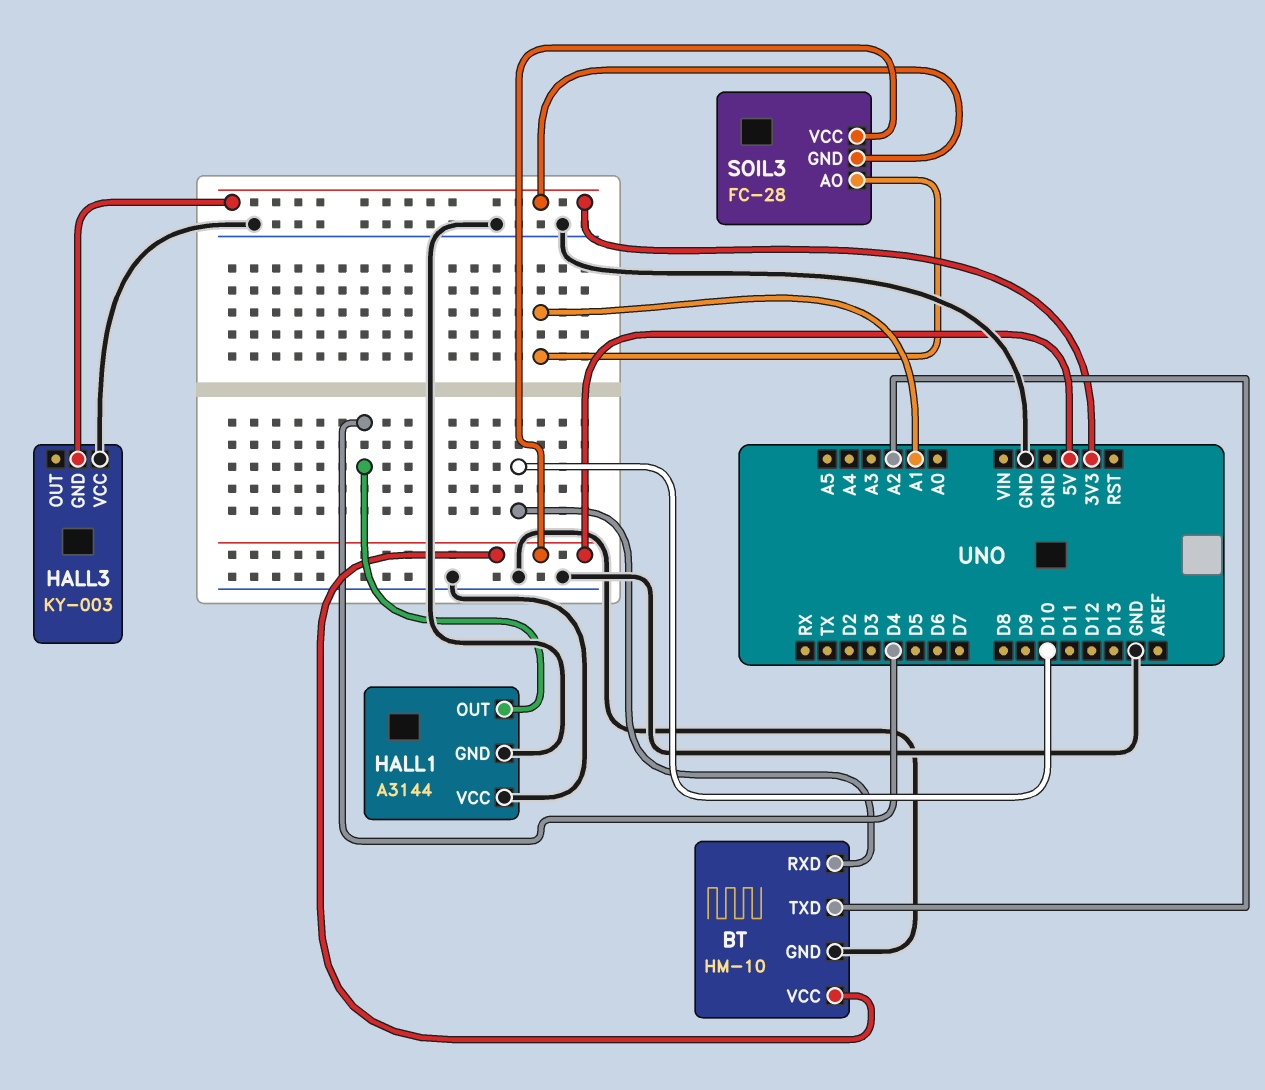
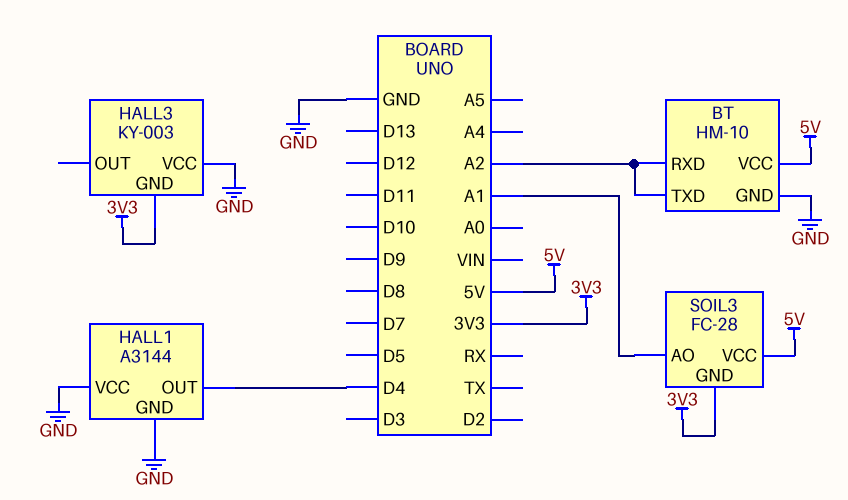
BT pin RXD: D10 -> A2

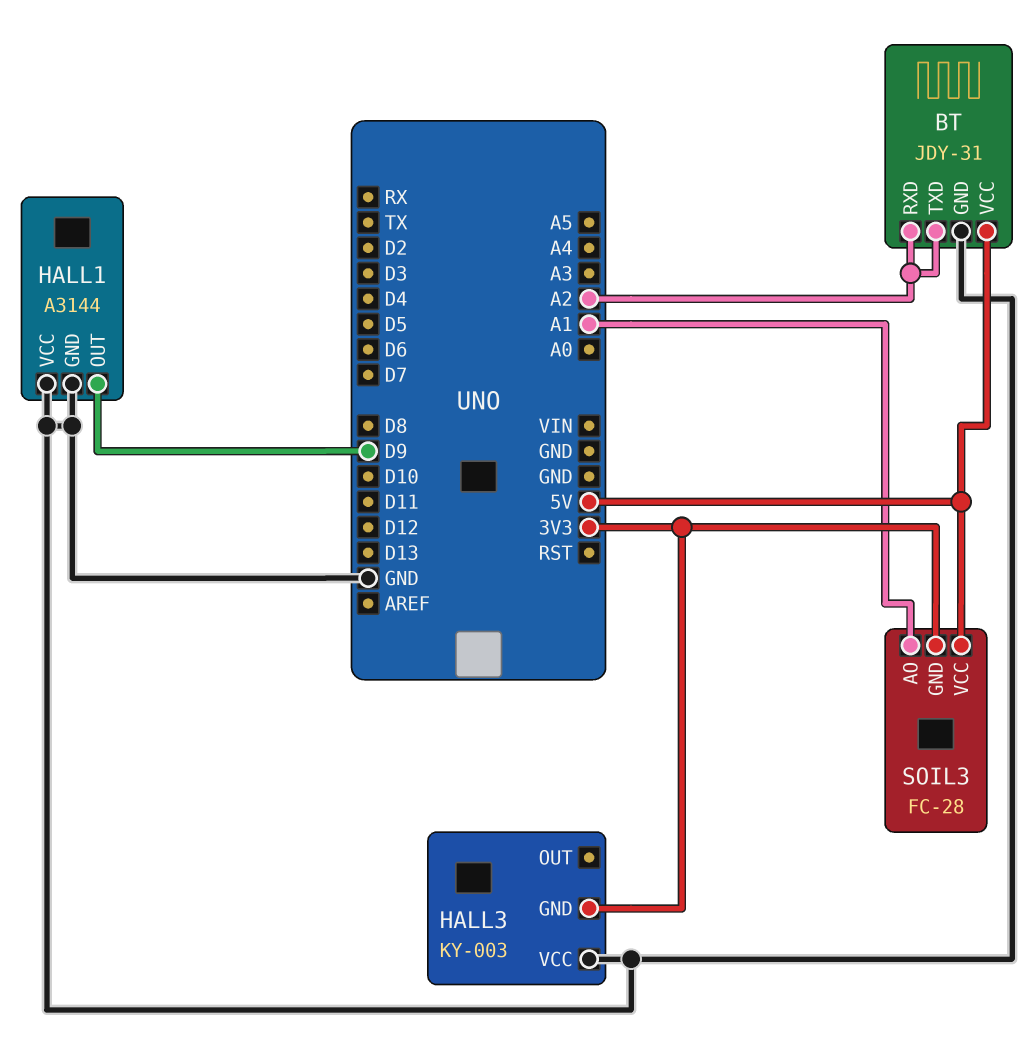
BT: HM-10 -> JDY-31
HALL1 pin OUT: D4 -> D9

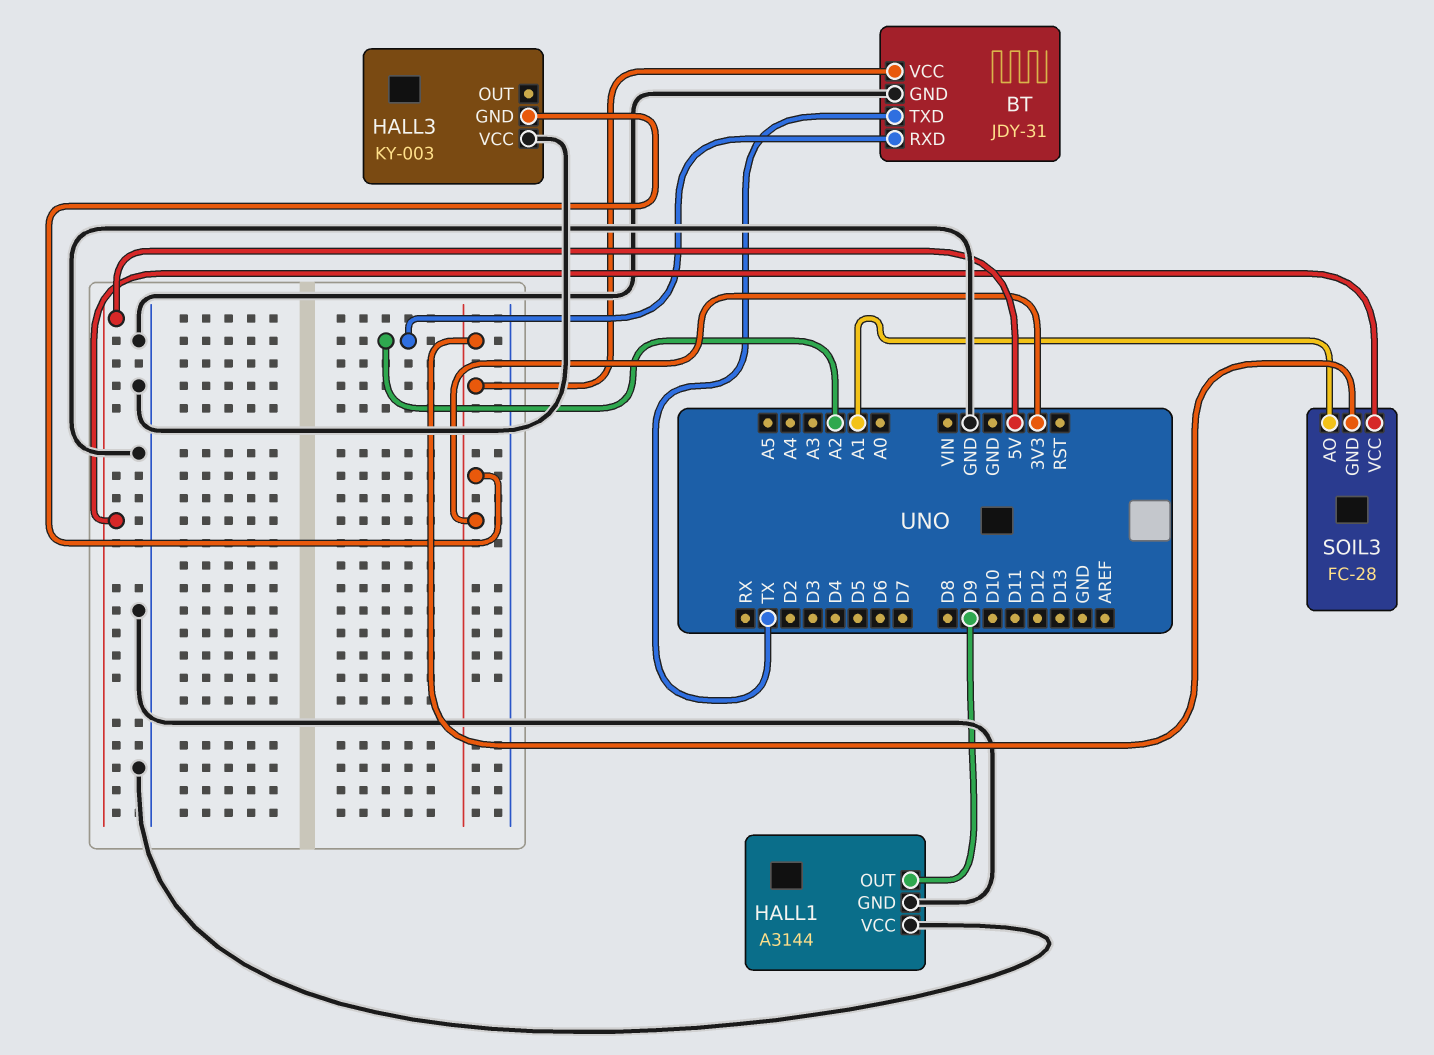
BT pin TXD: A2 -> TX
BT pin VCC: 5V -> 3V3

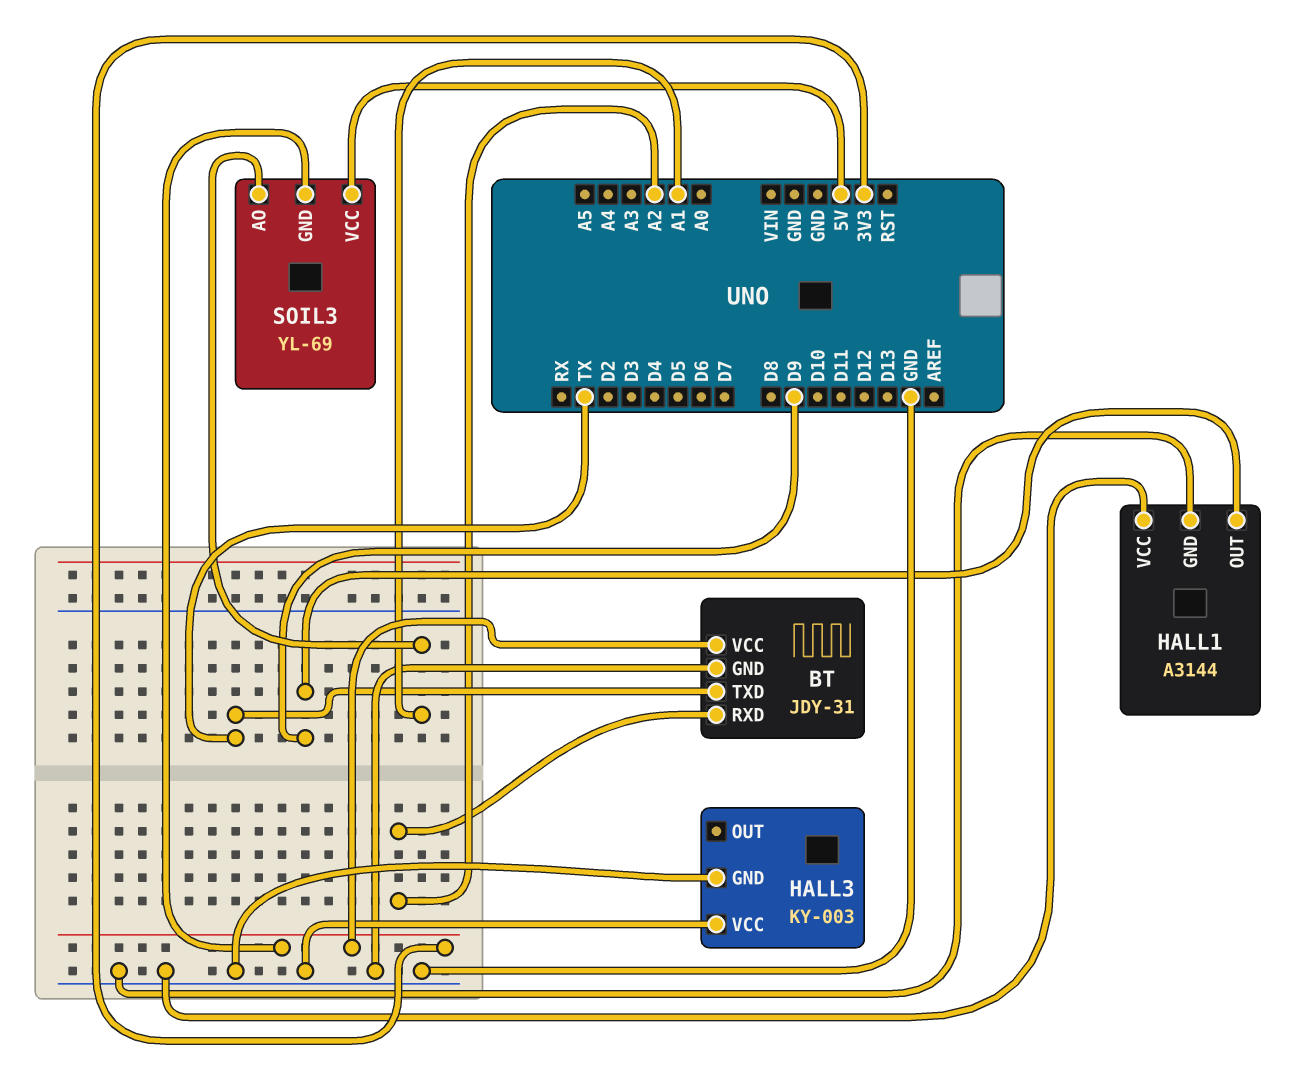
HALL3 pin GND: 3V3 -> GND
SOIL3: FC-28 -> YL-69

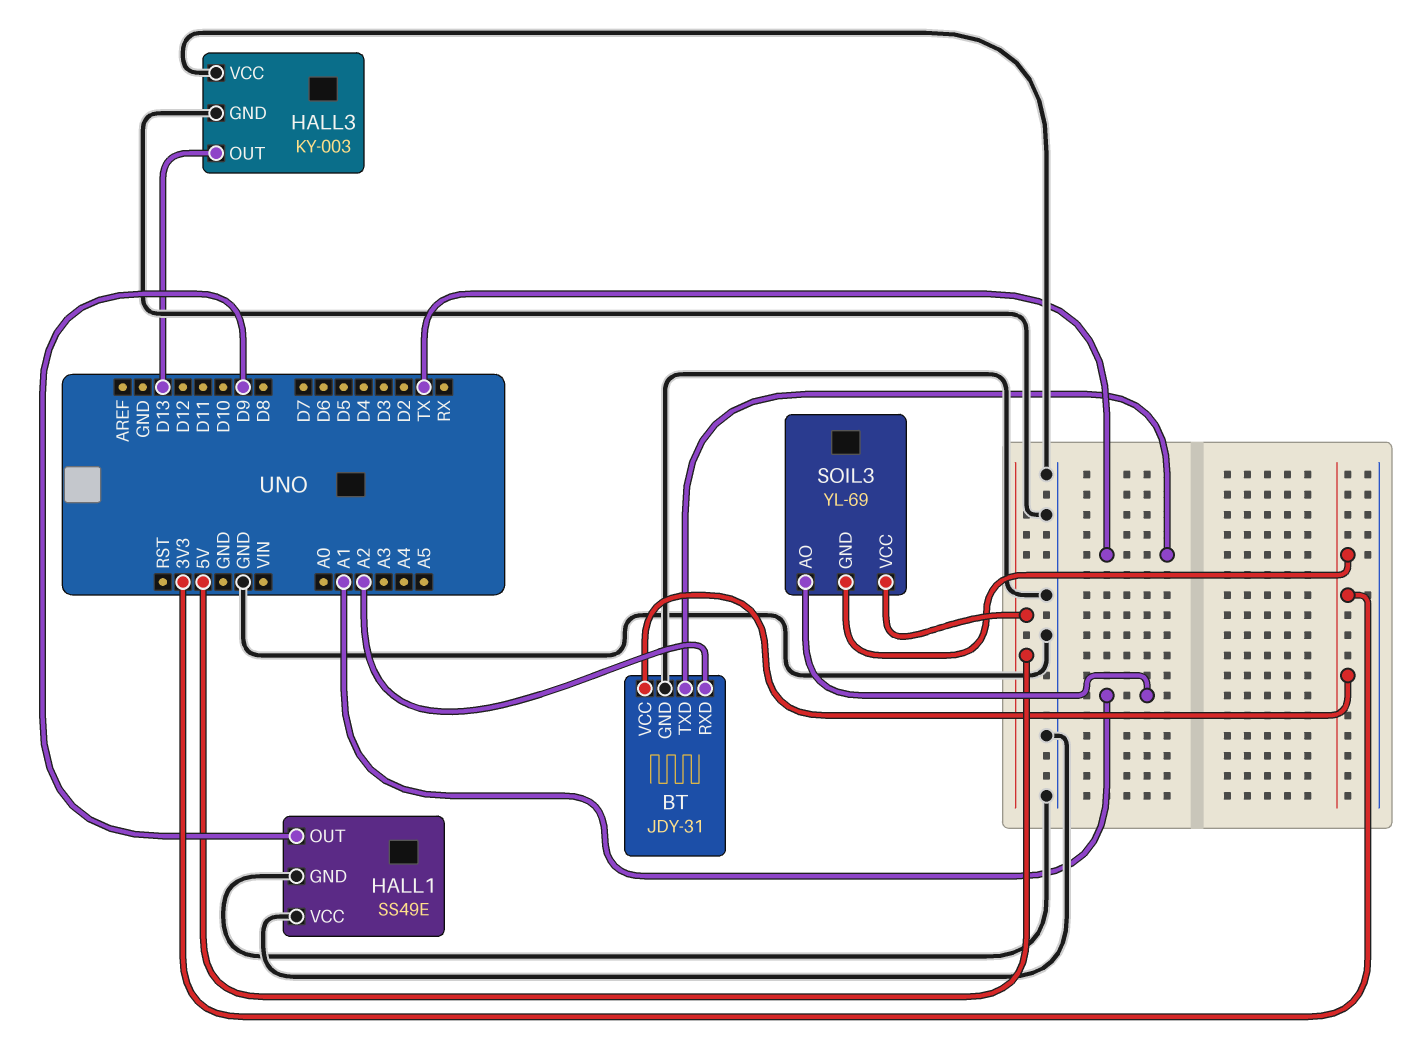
HALL1: A3144 -> SS49E
HALL3 pin OUT: none -> D13

